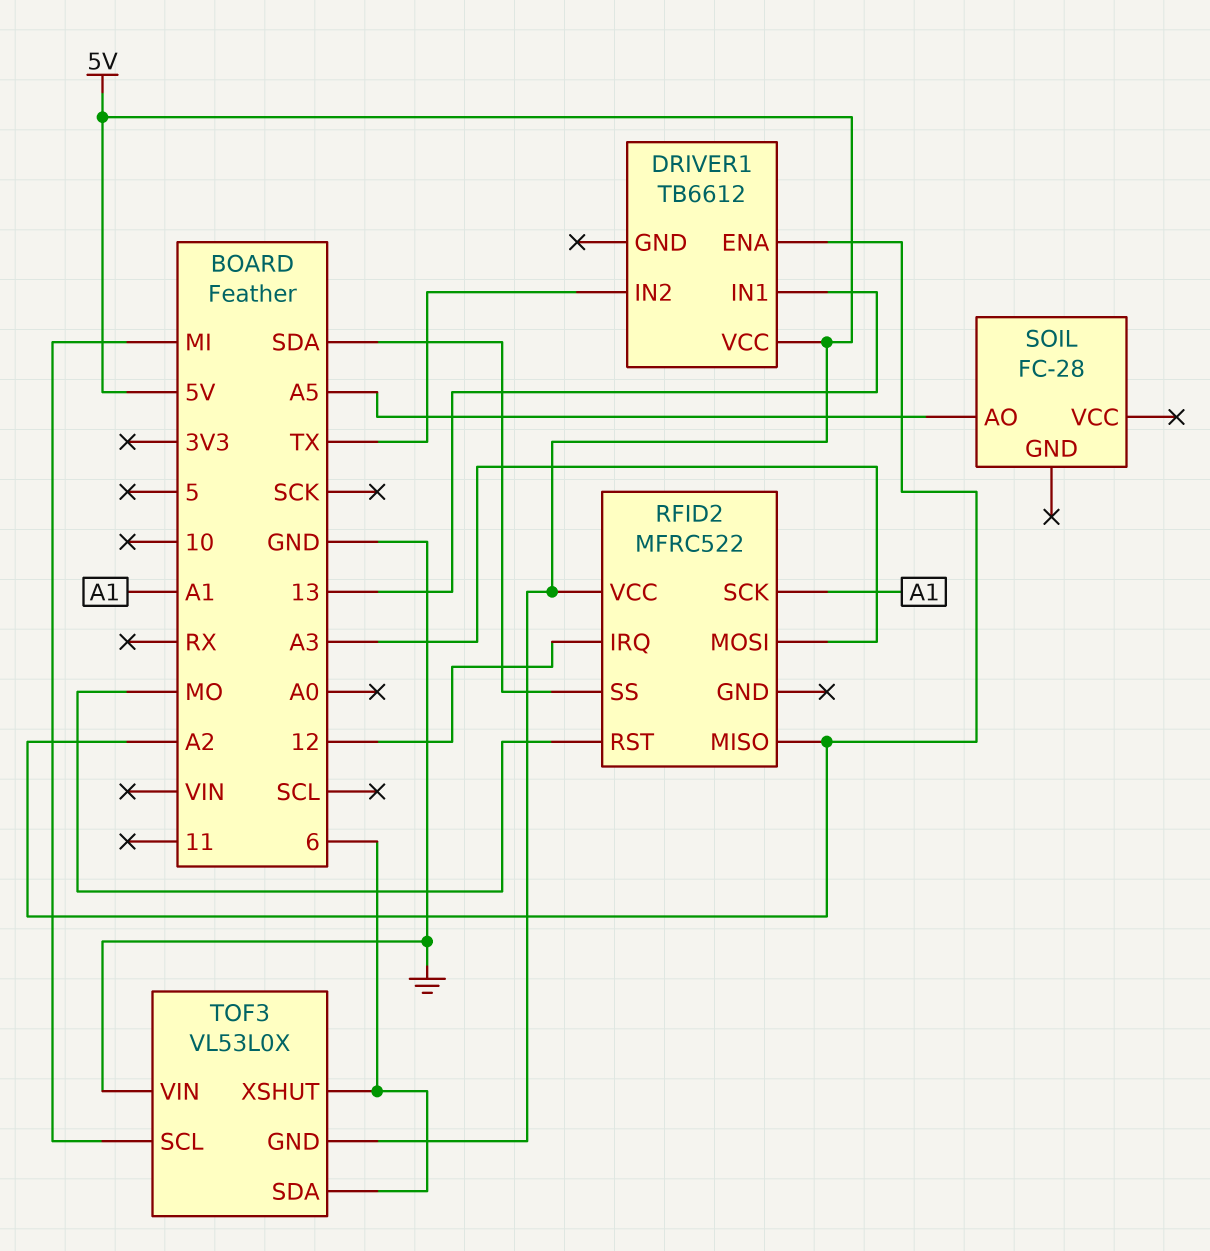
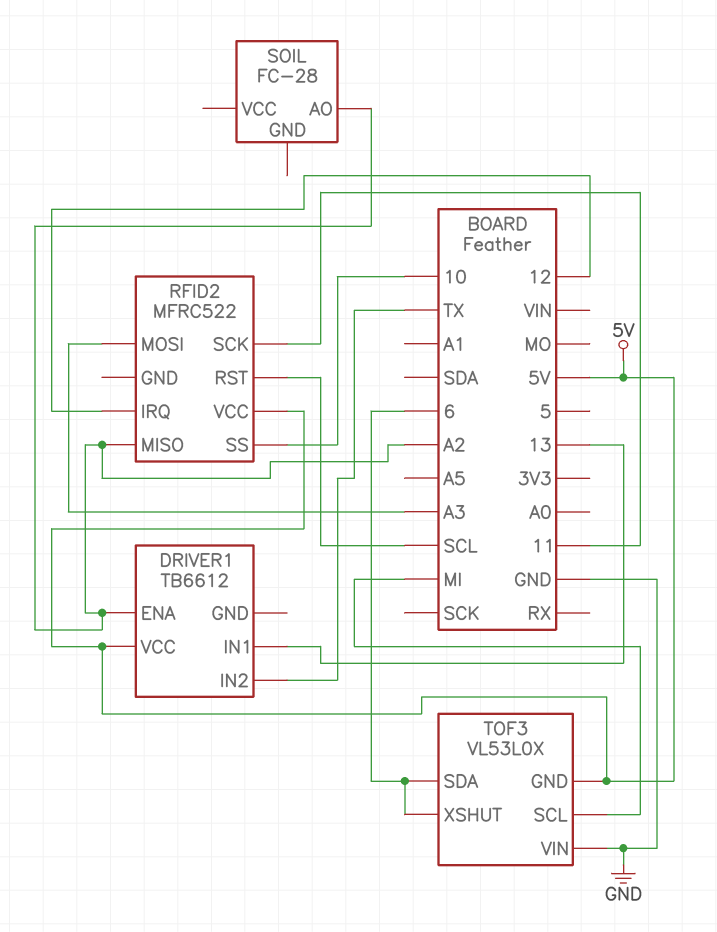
RFID2 pin RST: MO -> SCL
RFID2 pin SCK: A1 -> 11
RFID2 pin SS: SDA -> 10
SOIL pin AO: A5 -> A2

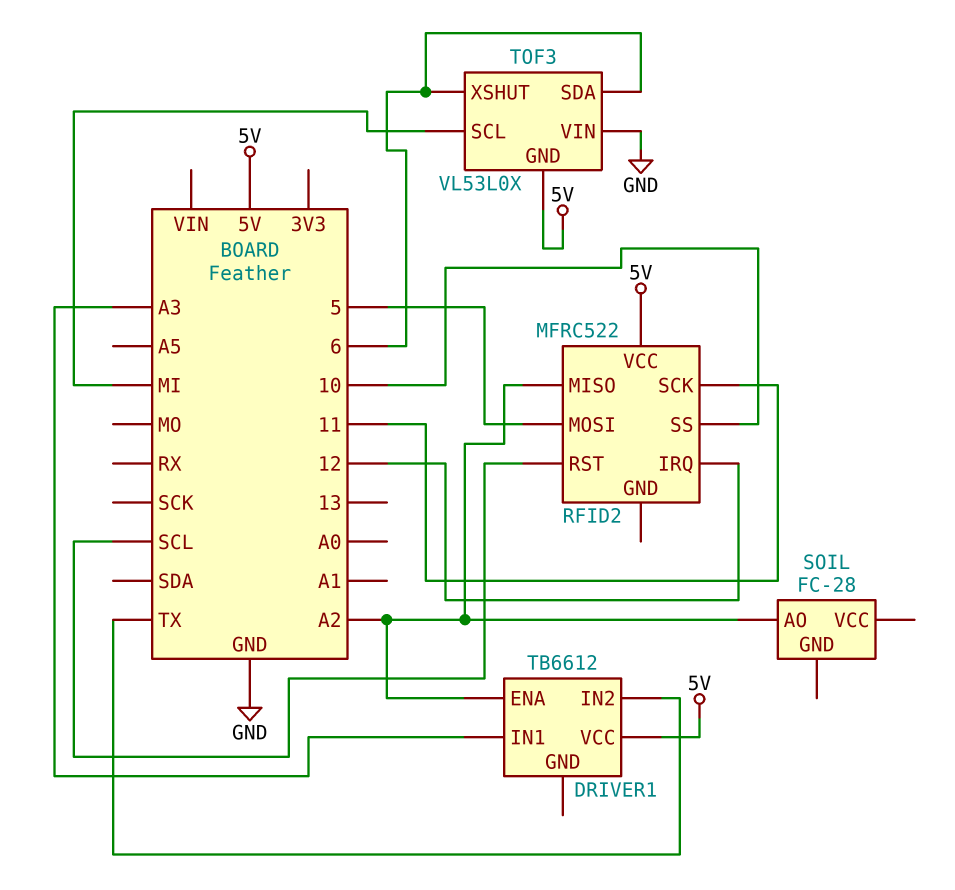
DRIVER1 pin IN1: 13 -> A3
RFID2 pin MOSI: A3 -> 5

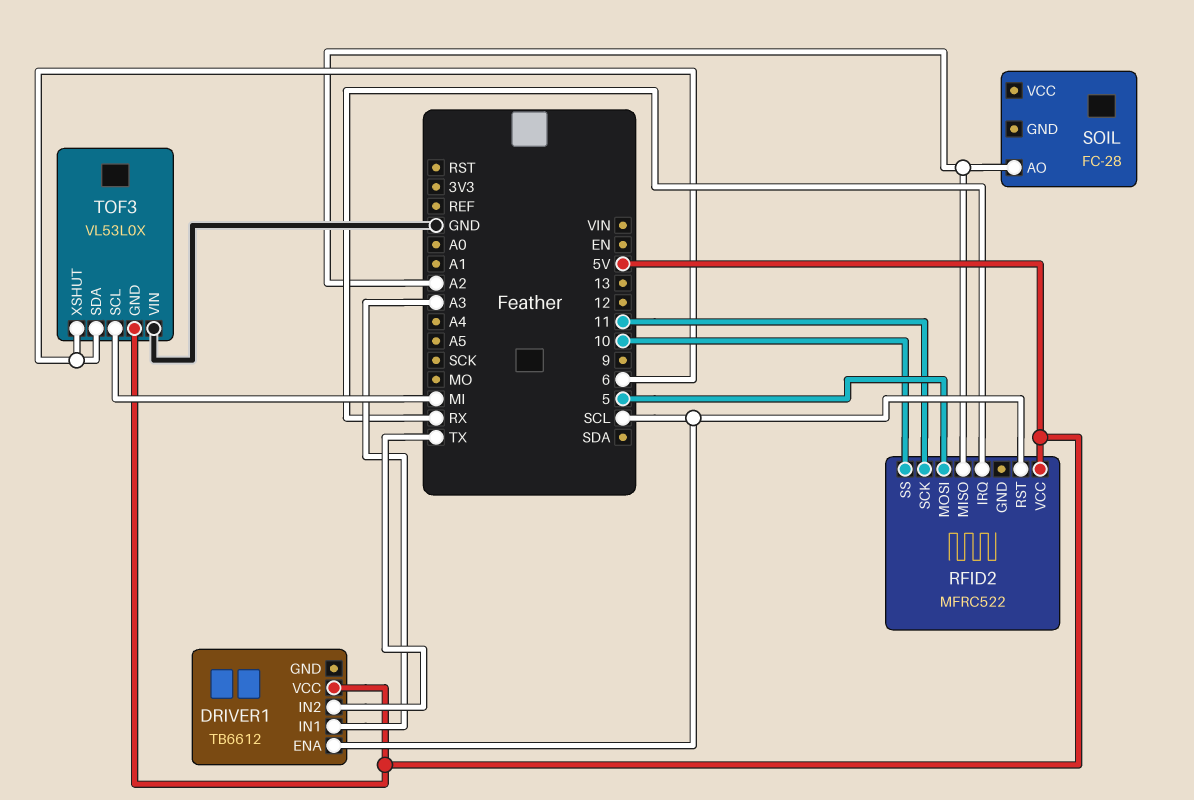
DRIVER1 pin ENA: A2 -> SCL
RFID2 pin IRQ: 12 -> RX

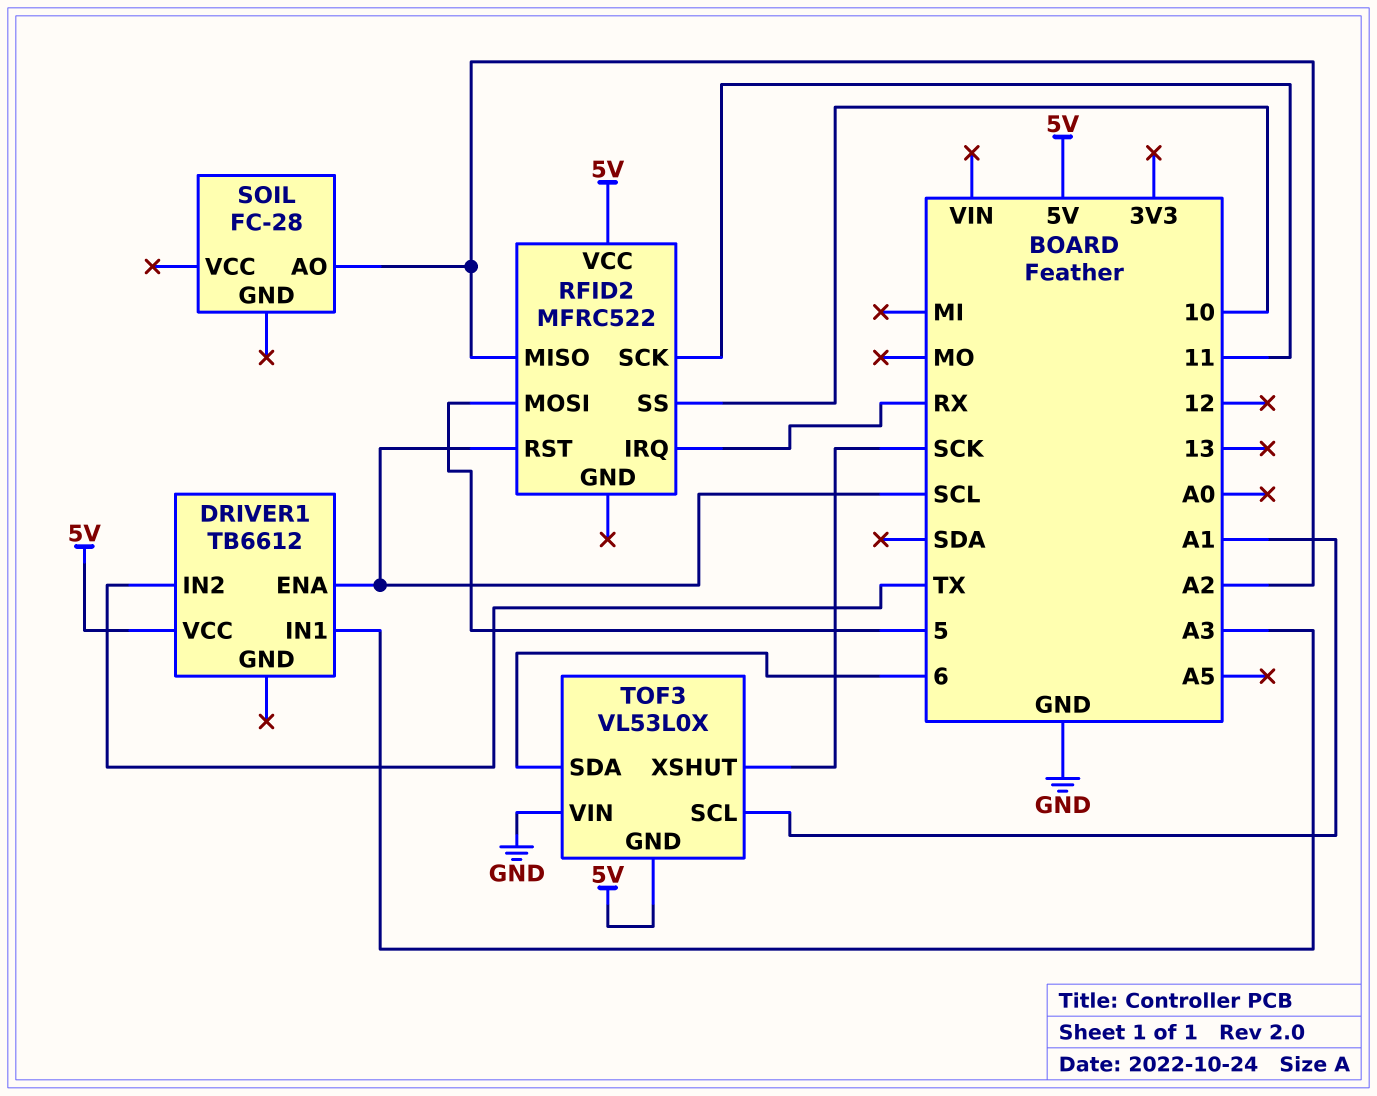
TOF3 pin SCL: MI -> A1
TOF3 pin XSHUT: 6 -> SCK

